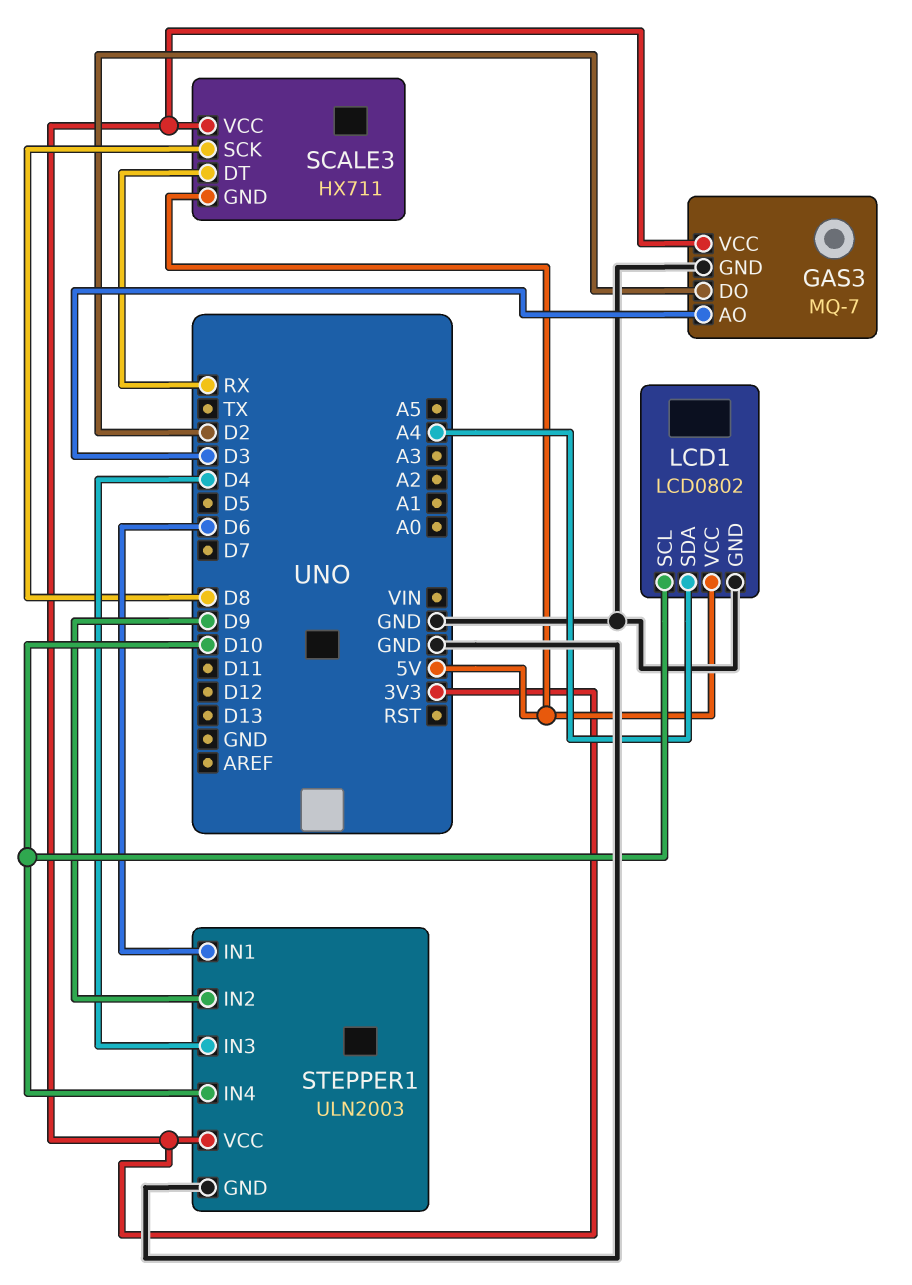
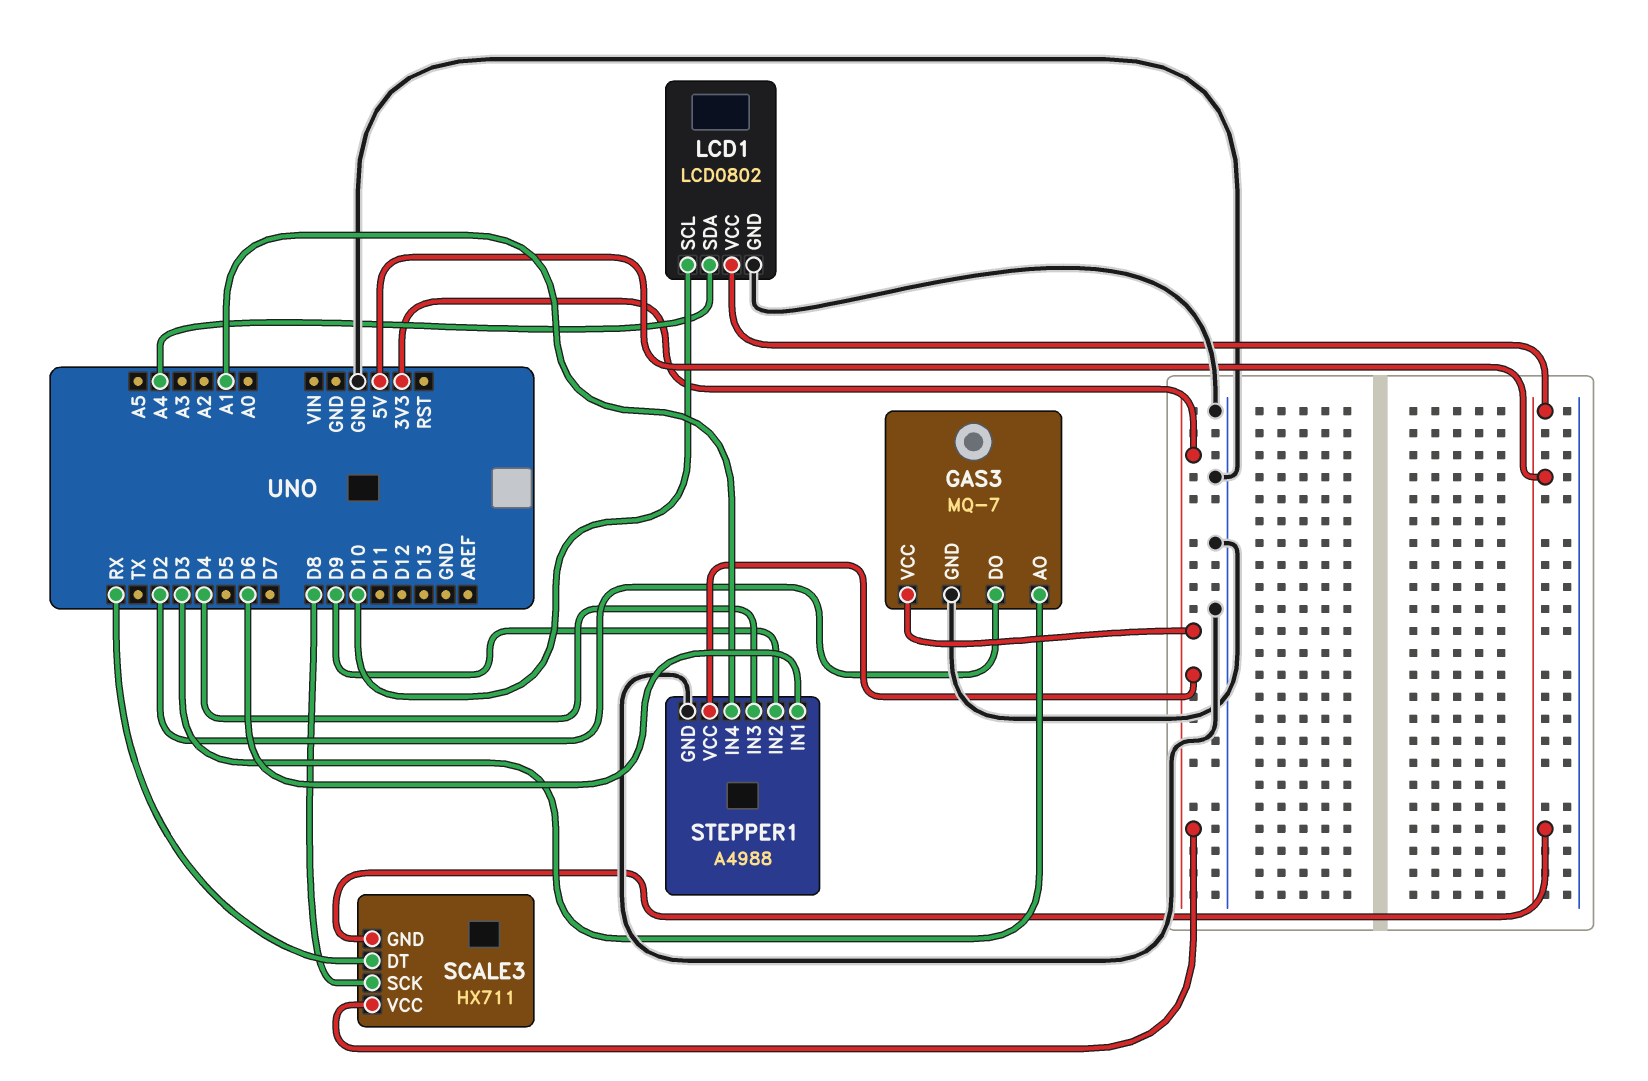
STEPPER1: ULN2003 -> A4988
STEPPER1 pin IN4: D10 -> A1

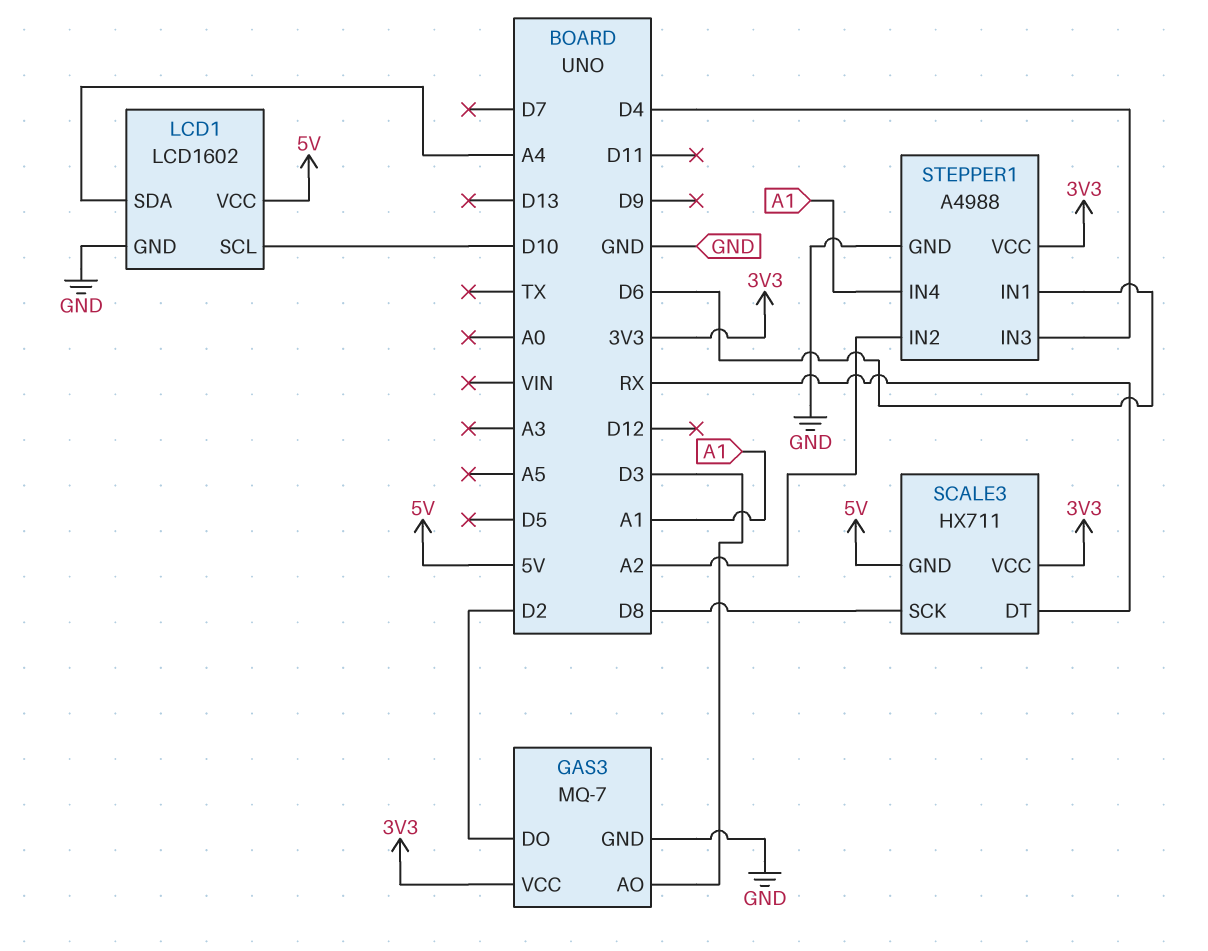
LCD1: LCD0802 -> LCD1602
STEPPER1 pin IN2: D9 -> A2

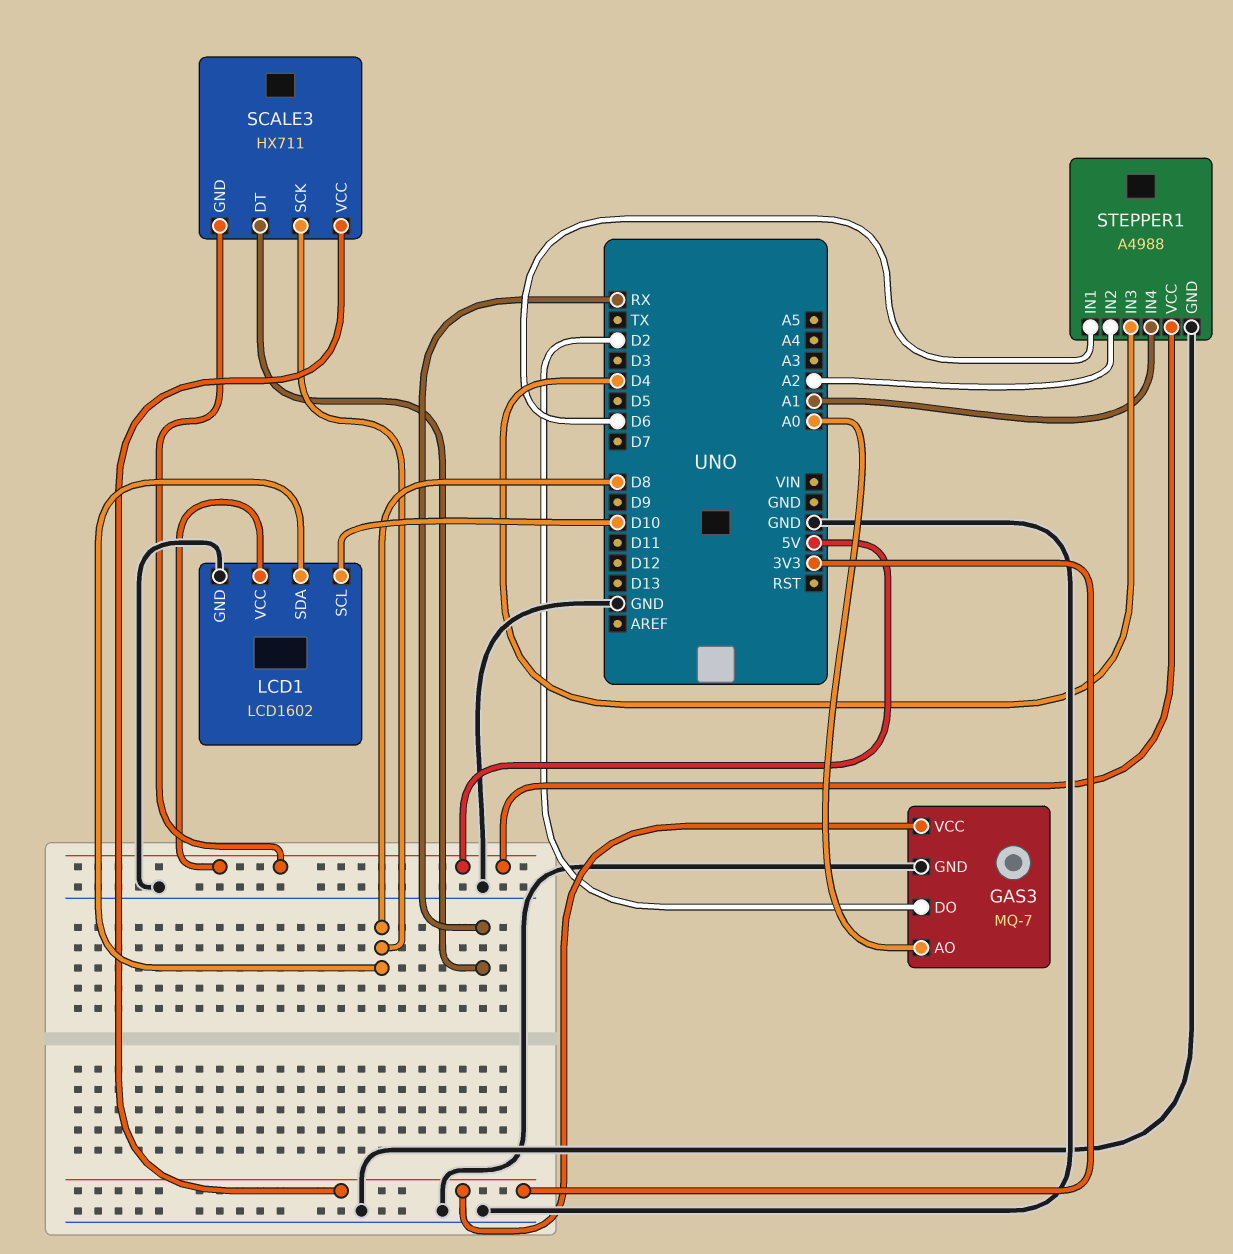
GAS3 pin AO: D3 -> A0
LCD1 pin SDA: A4 -> D8
STEPPER1 pin VCC: 3V3 -> 5V

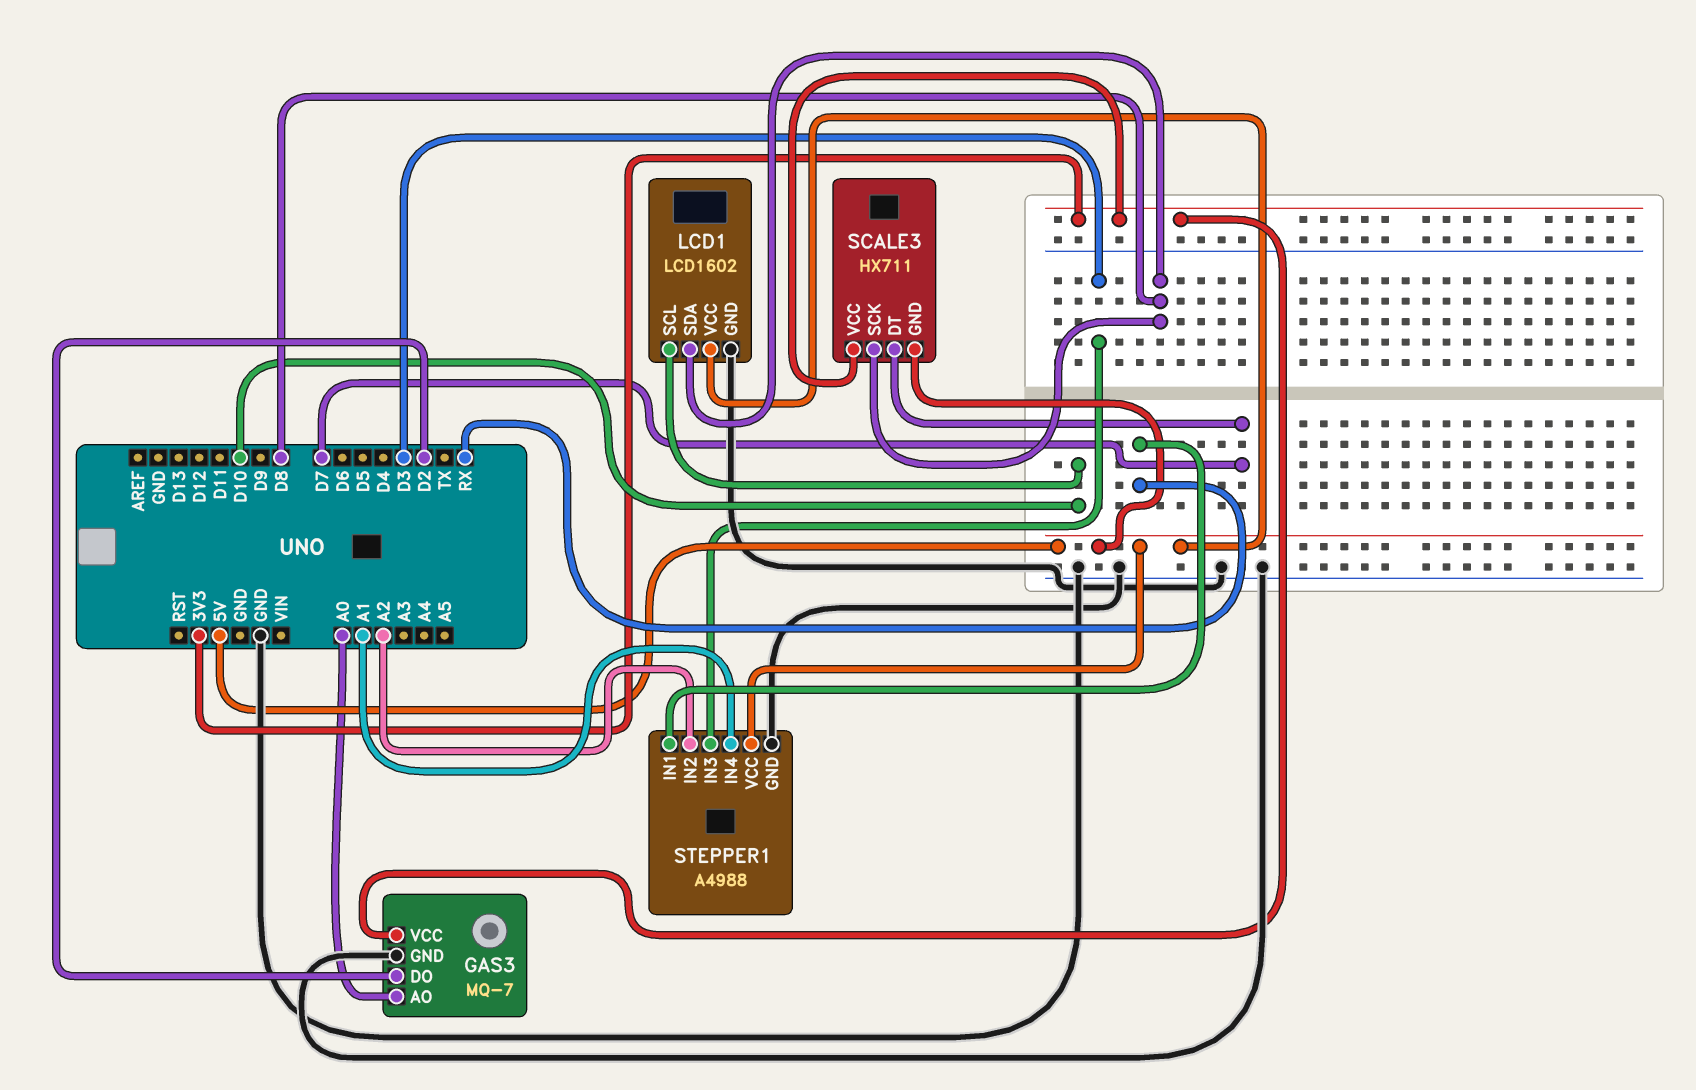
SCALE3 pin DT: RX -> D7
STEPPER1 pin IN1: D6 -> RX
STEPPER1 pin IN3: D4 -> D3

